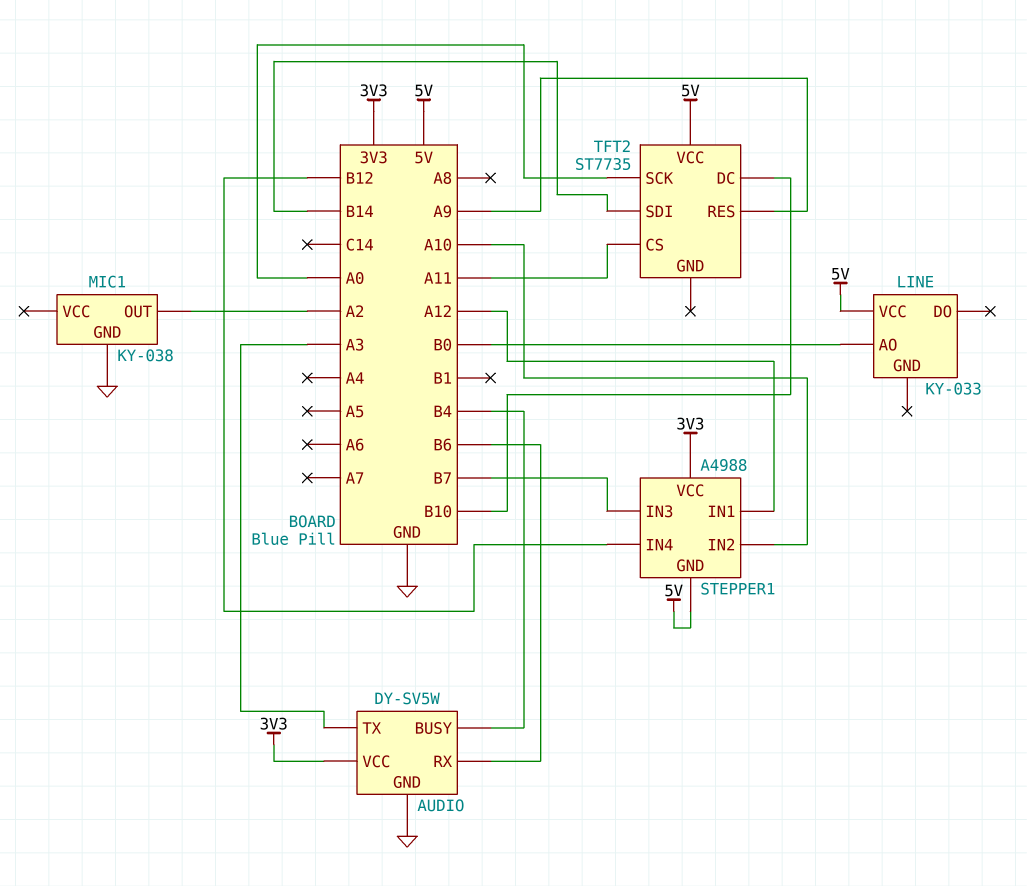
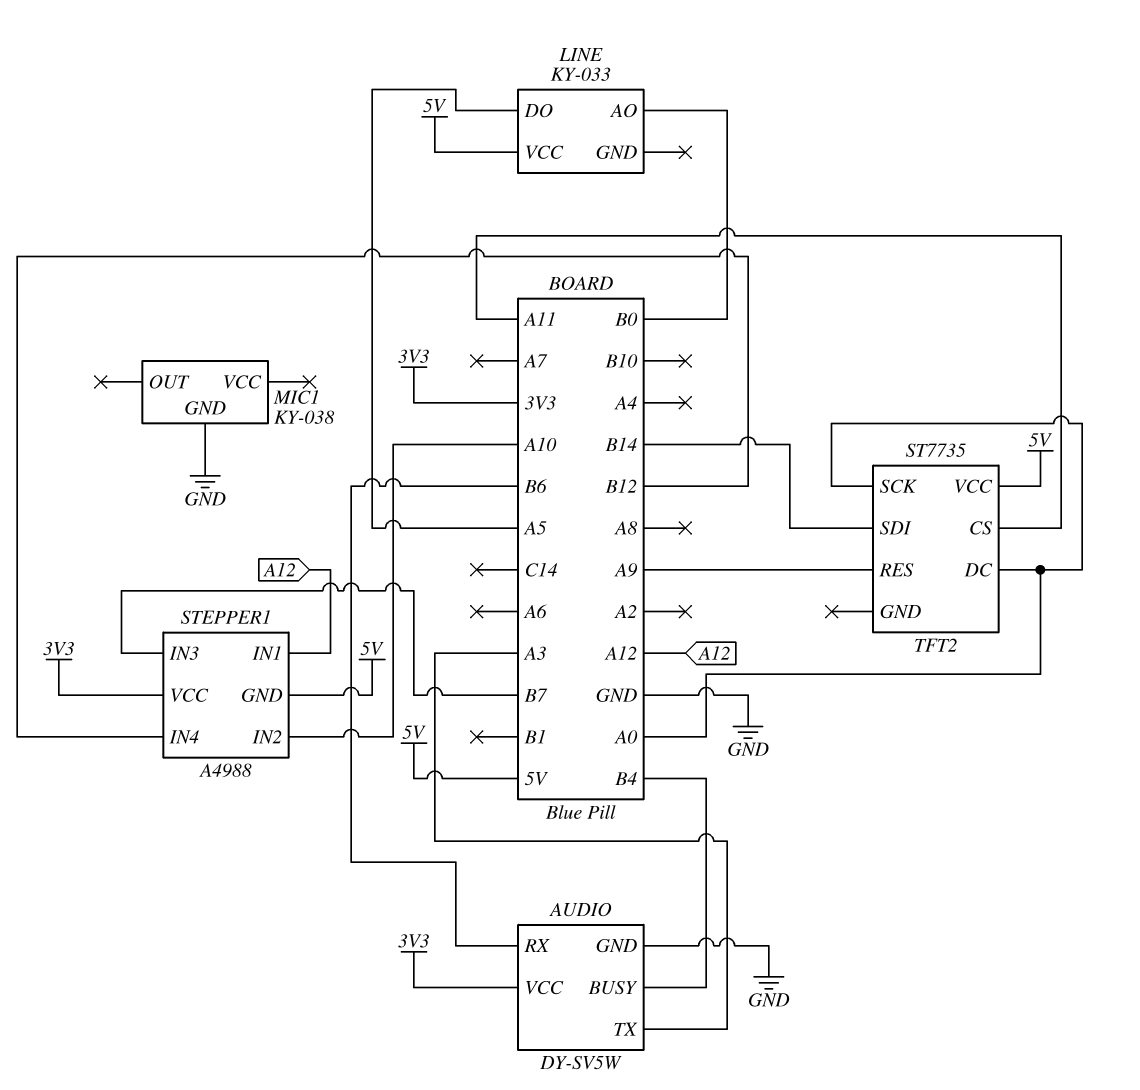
LINE pin DO: none -> A5
MIC1 pin OUT: A2 -> none
TFT2 pin DC: B10 -> A0

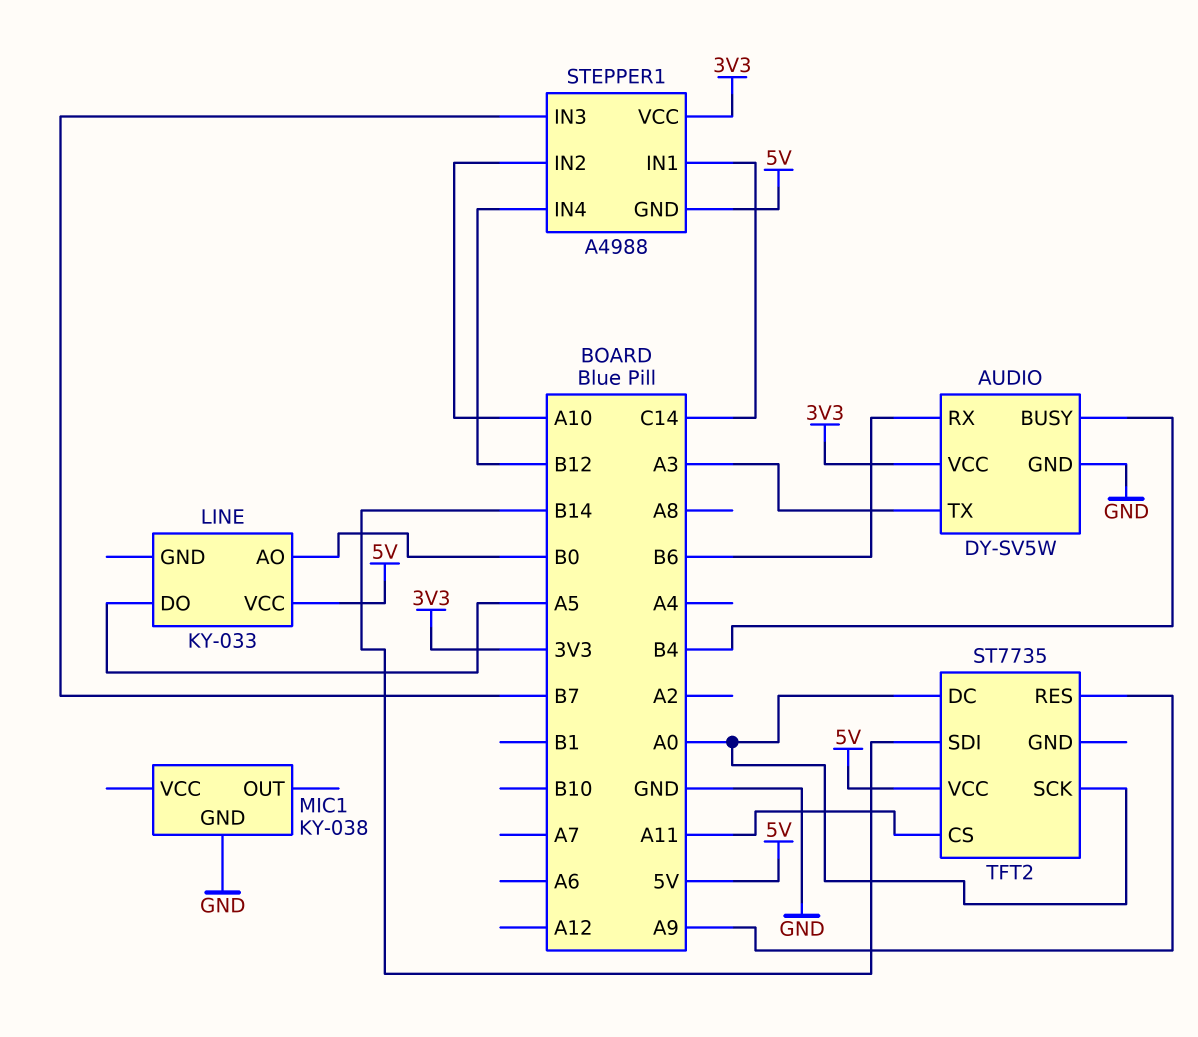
STEPPER1 pin IN1: A12 -> C14

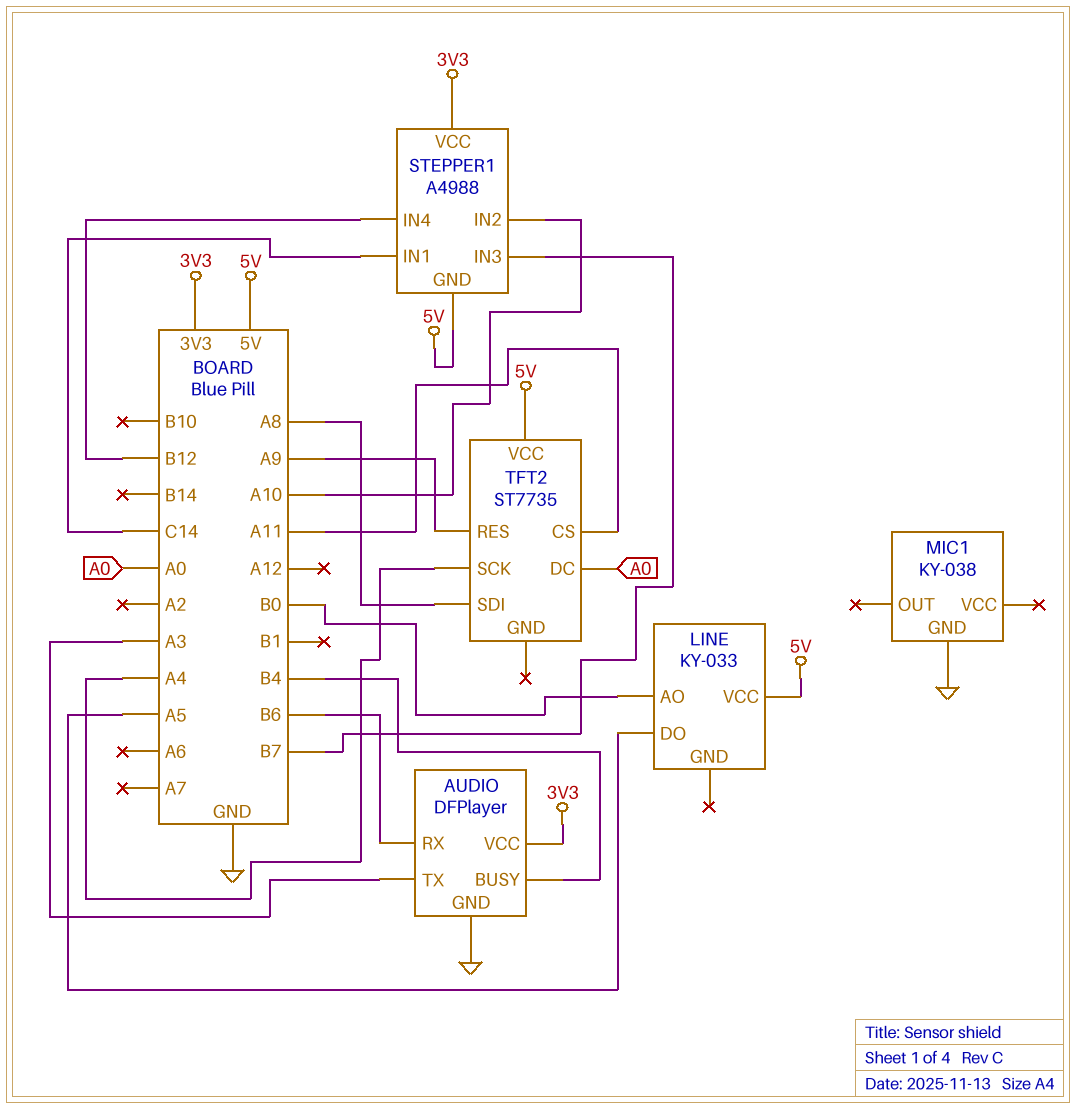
AUDIO: DY-SV5W -> DFPlayer
TFT2 pin SCK: A0 -> A4
TFT2 pin SDI: B14 -> A8

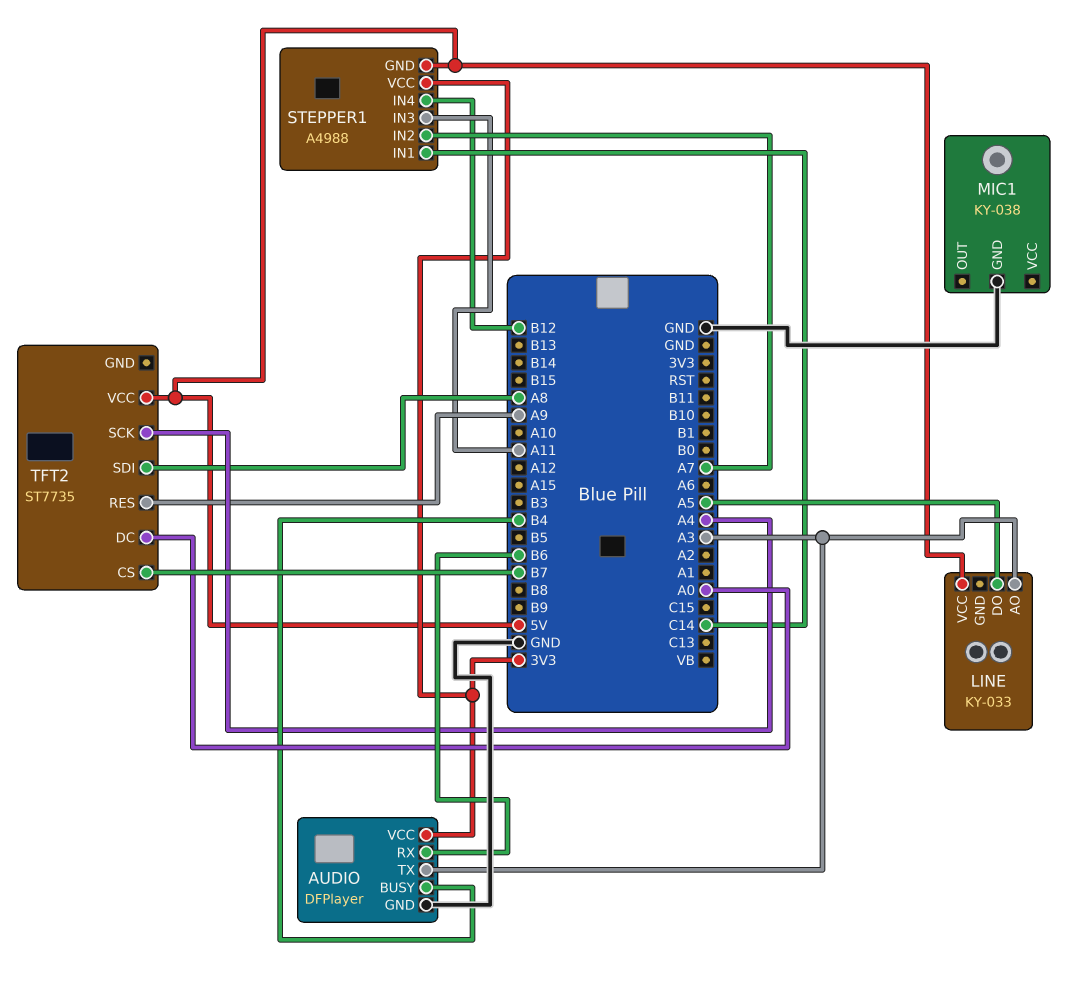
LINE pin AO: B0 -> A3
STEPPER1 pin IN2: A10 -> A7
STEPPER1 pin IN3: B7 -> A11
TFT2 pin CS: A11 -> B7

